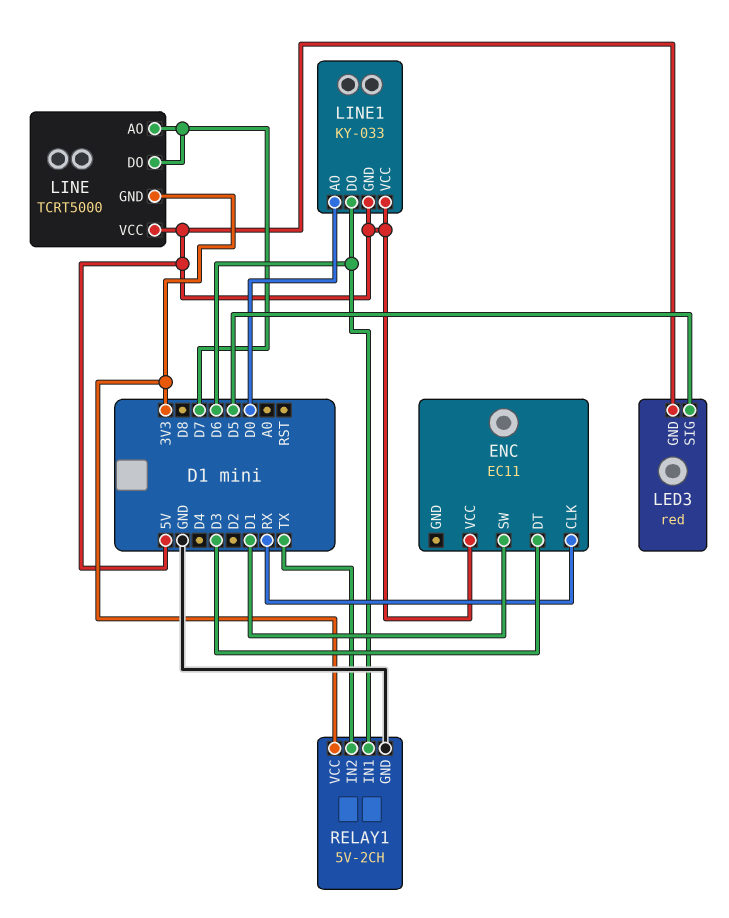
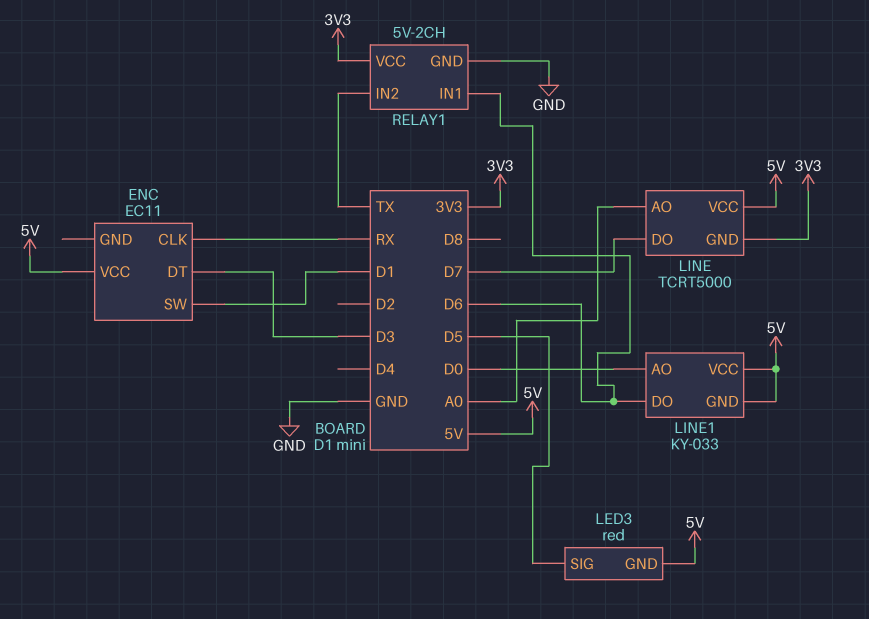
LINE pin AO: D7 -> A0

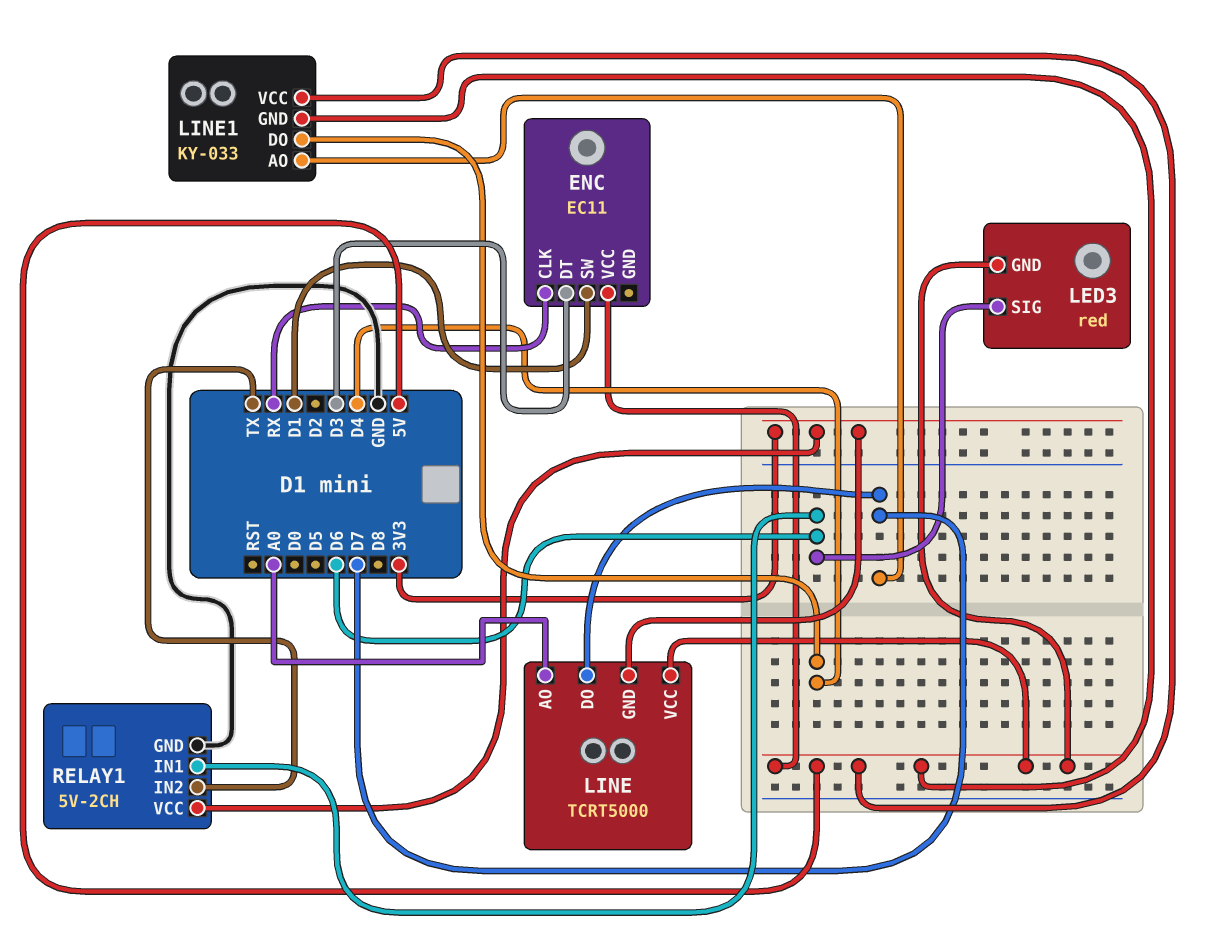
LED3 pin SIG: D5 -> D6
LINE1 pin AO: D0 -> D7
LINE1 pin DO: D6 -> D4

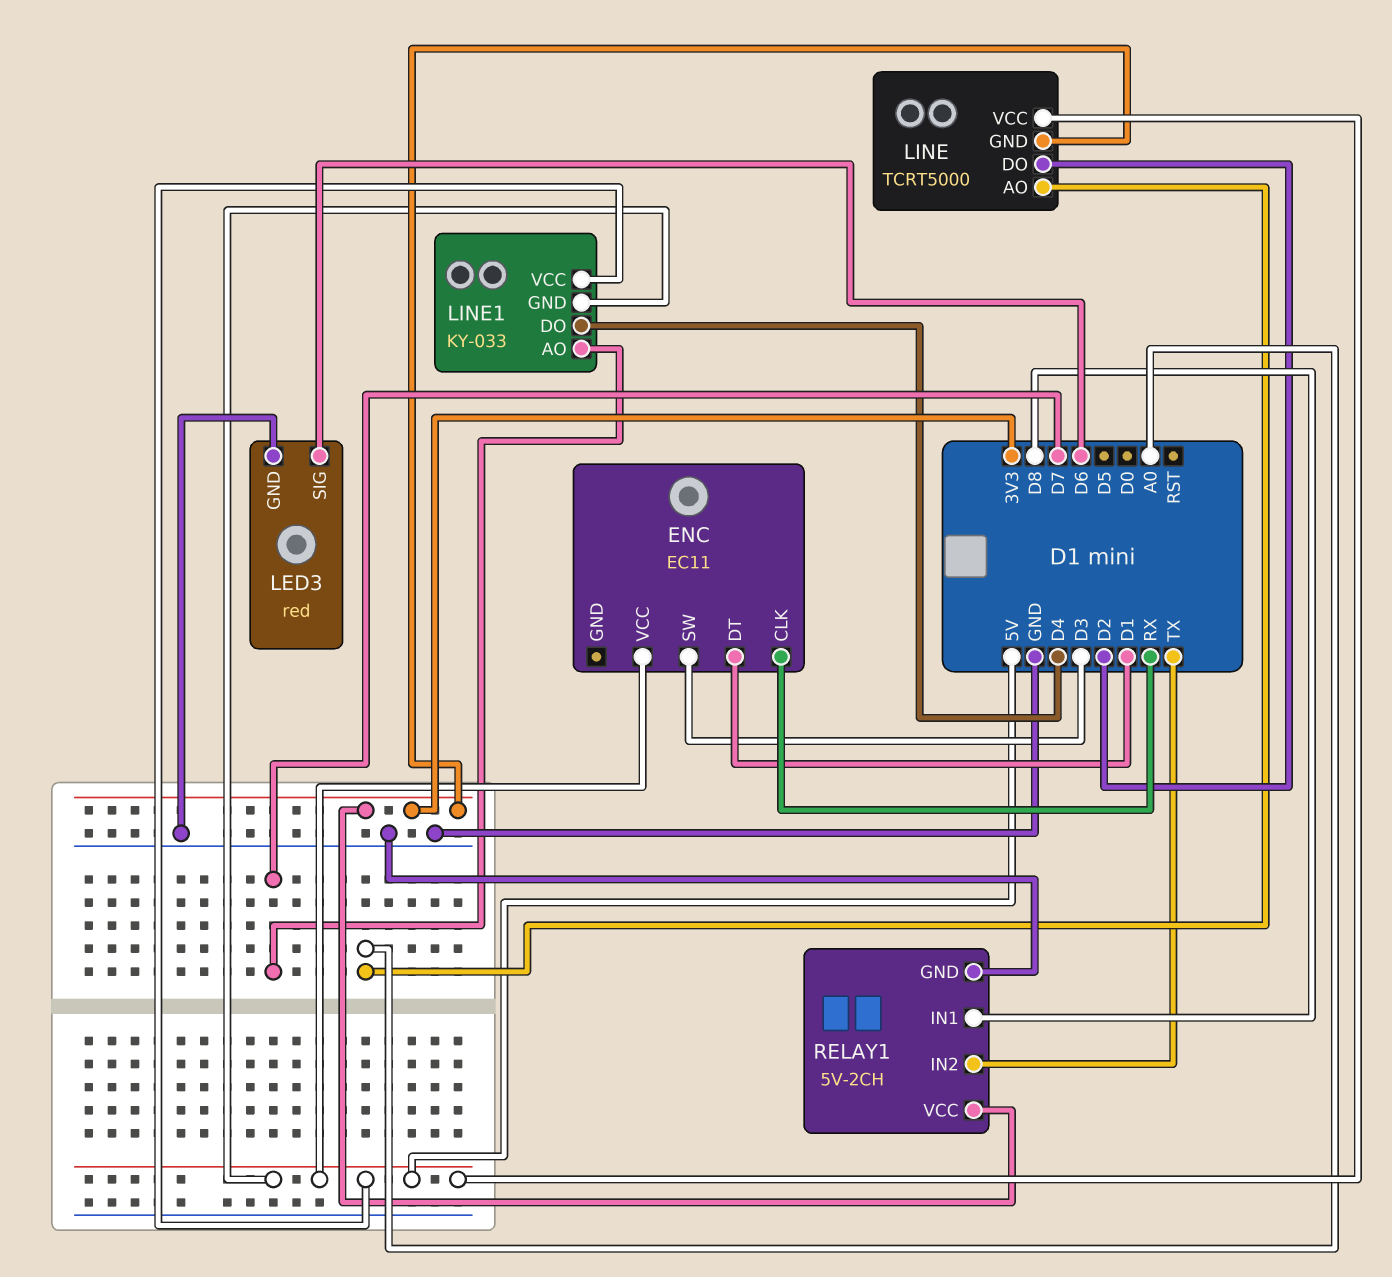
ENC pin DT: D3 -> D1
ENC pin SW: D1 -> D3
LED3 pin GND: 5V -> GND
LINE pin DO: D7 -> D2
RELAY1 pin IN1: D6 -> D8

